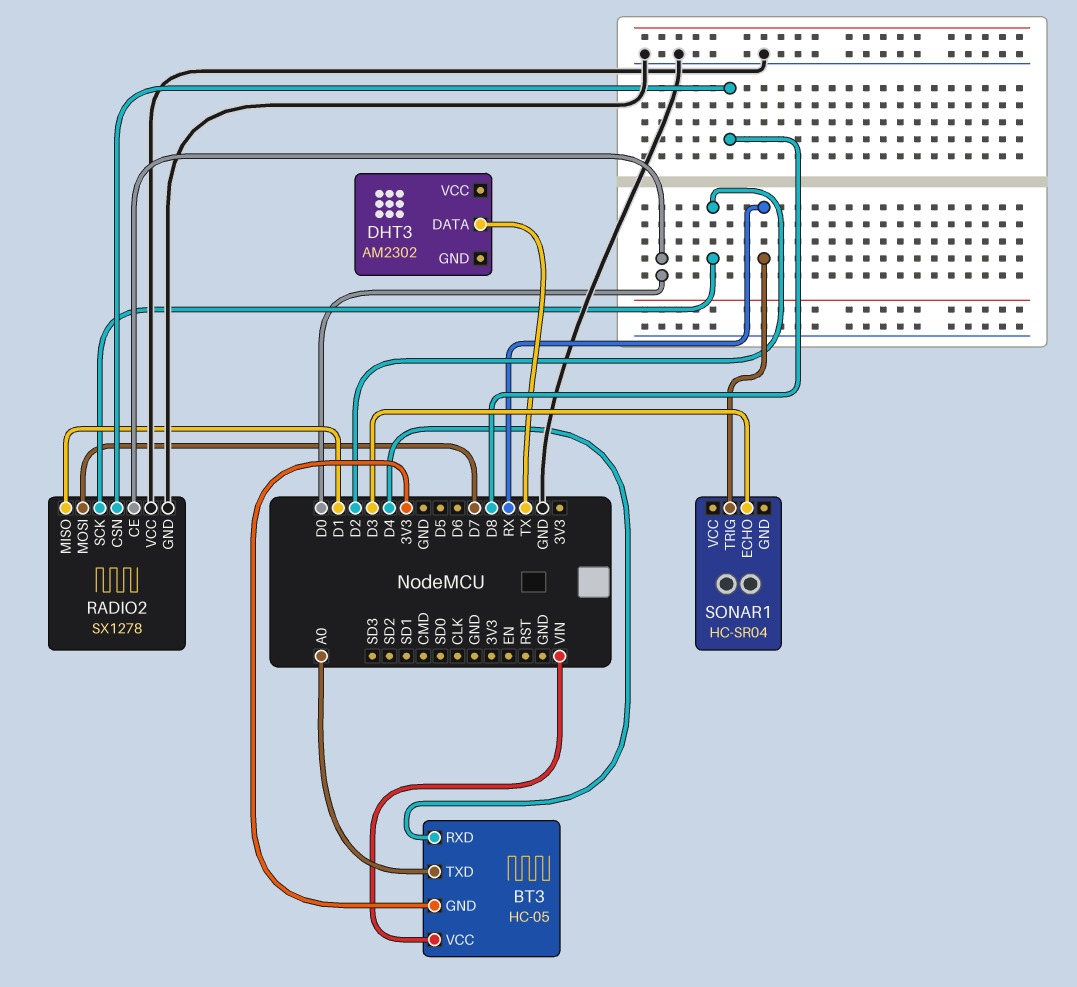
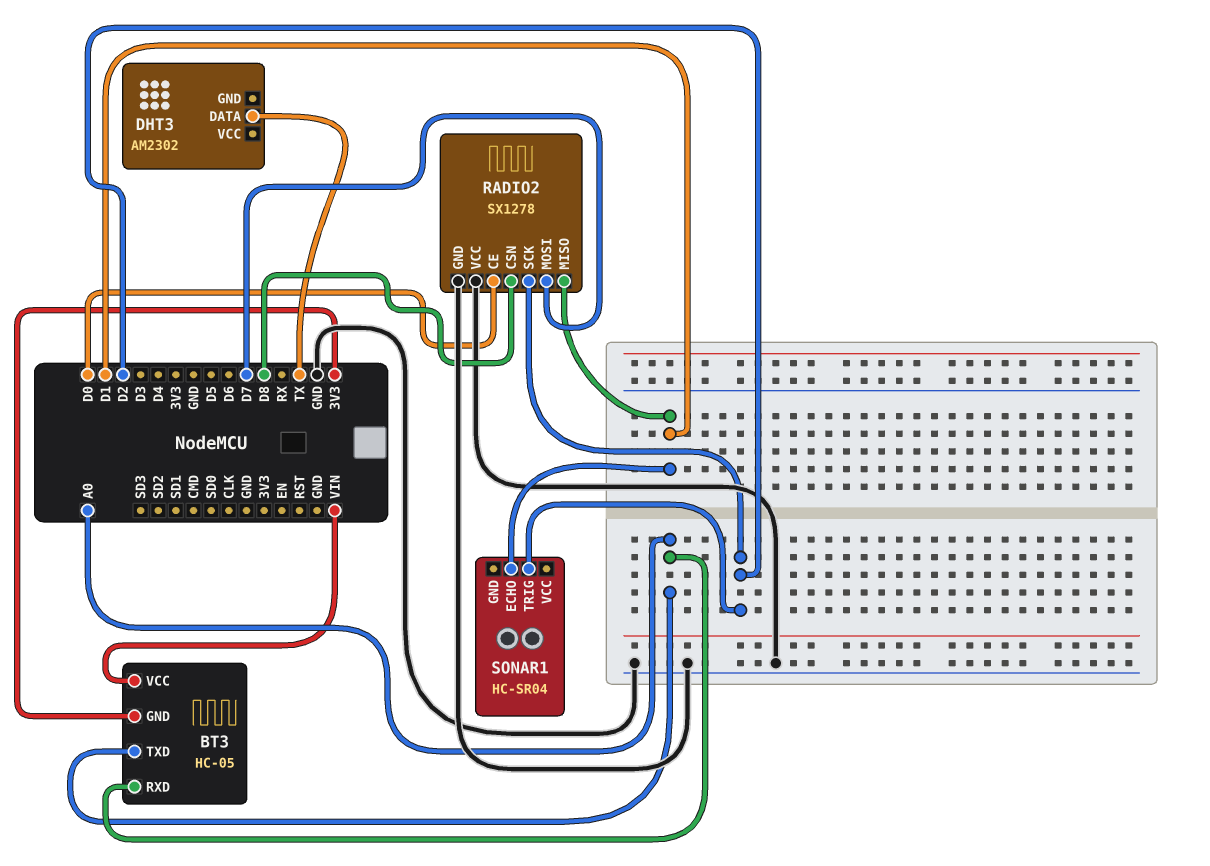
BT3 pin RXD: D4 -> A0
SONAR1 pin ECHO: D3 -> D1
SONAR1 pin TRIG: RX -> D2

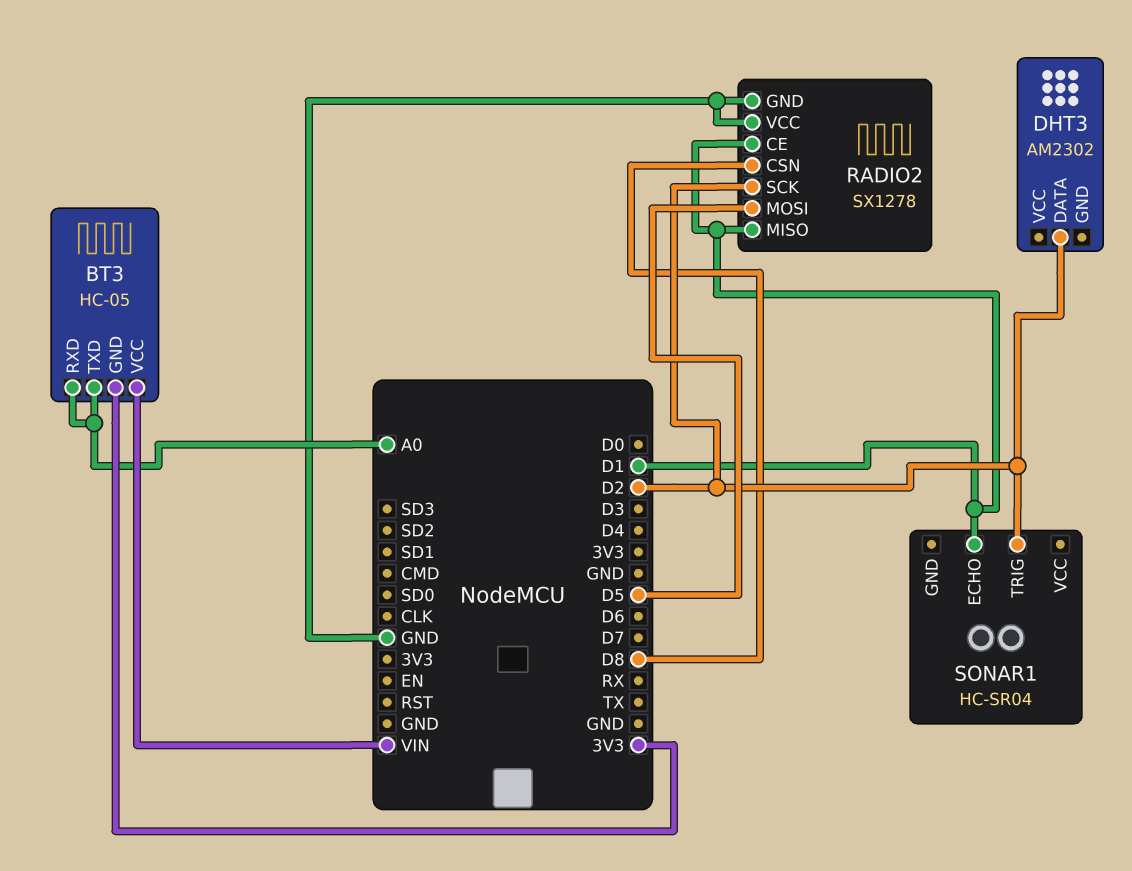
DHT3 pin DATA: TX -> D2
RADIO2 pin CE: D0 -> D1
RADIO2 pin MOSI: D7 -> D5

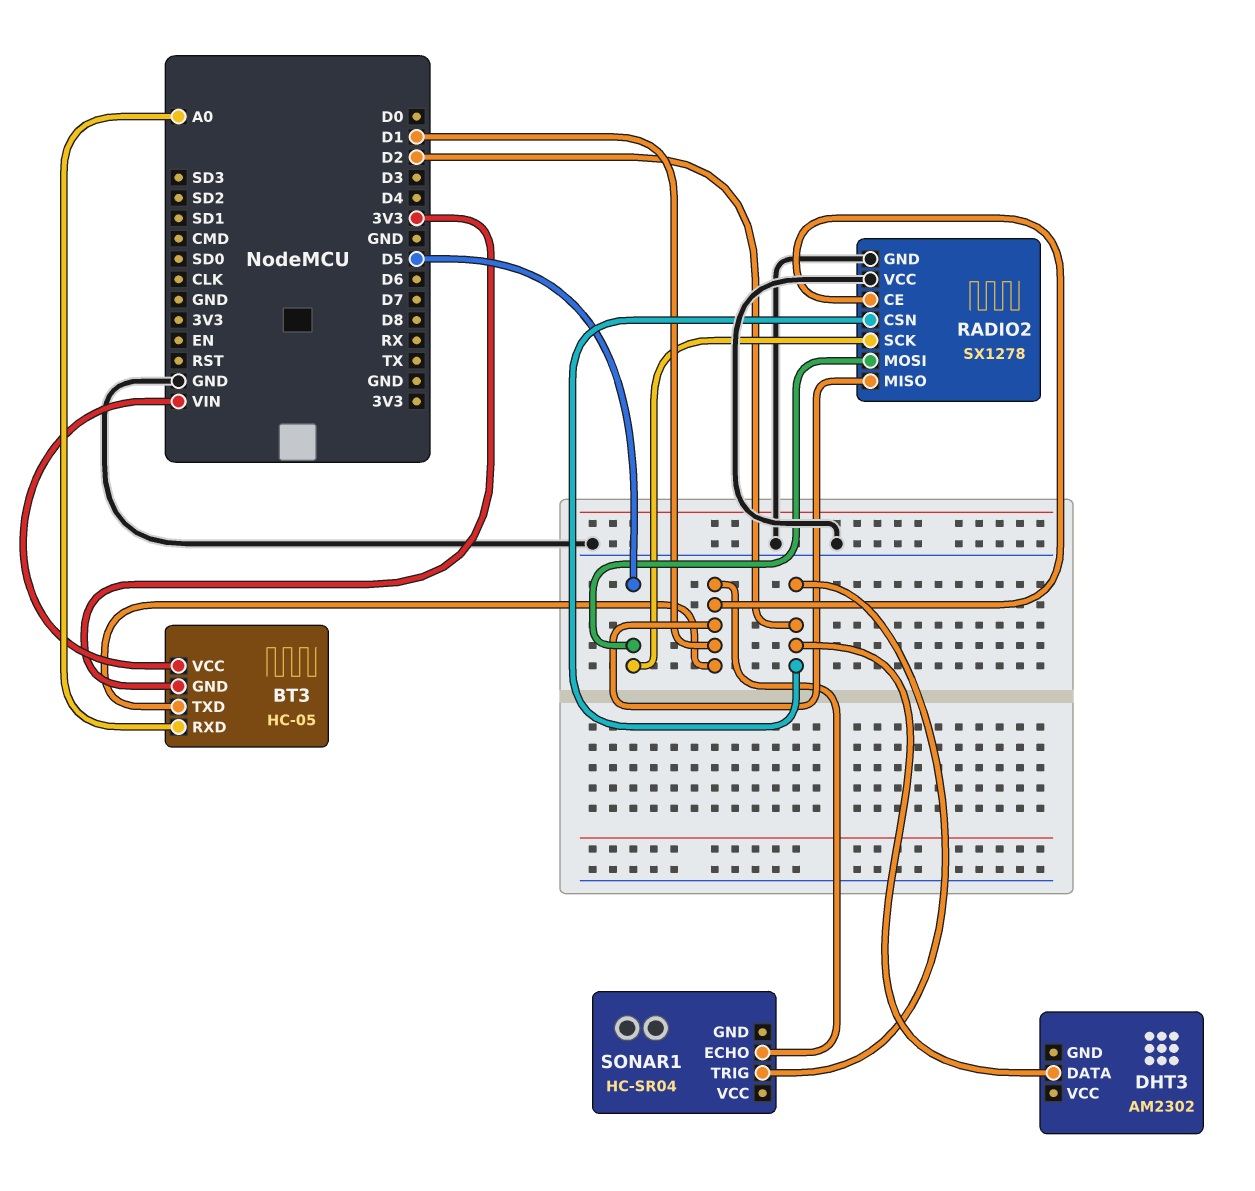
BT3 pin TXD: A0 -> D1
RADIO2 pin CSN: D8 -> D2
RADIO2 pin SCK: D2 -> D5

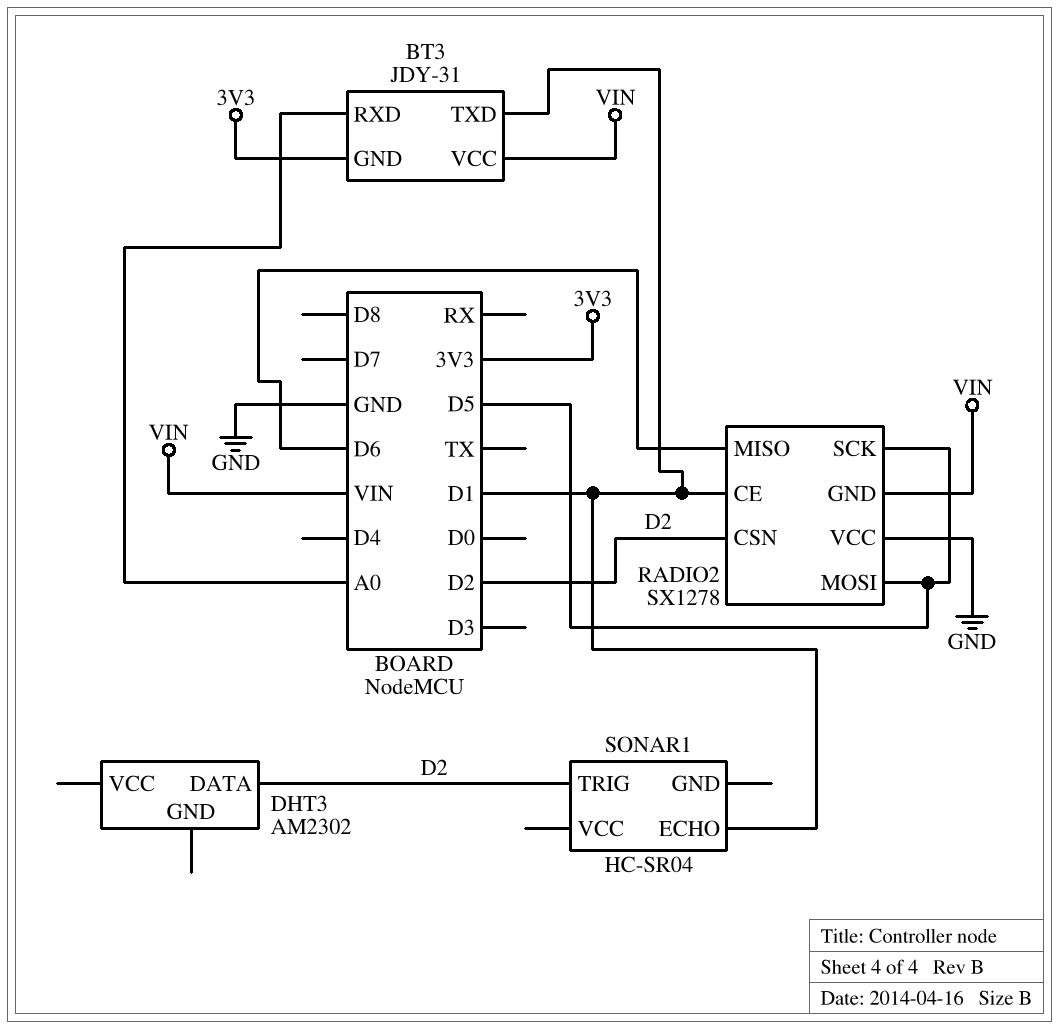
BT3: HC-05 -> JDY-31
RADIO2 pin GND: GND -> VIN
RADIO2 pin MISO: D1 -> D6

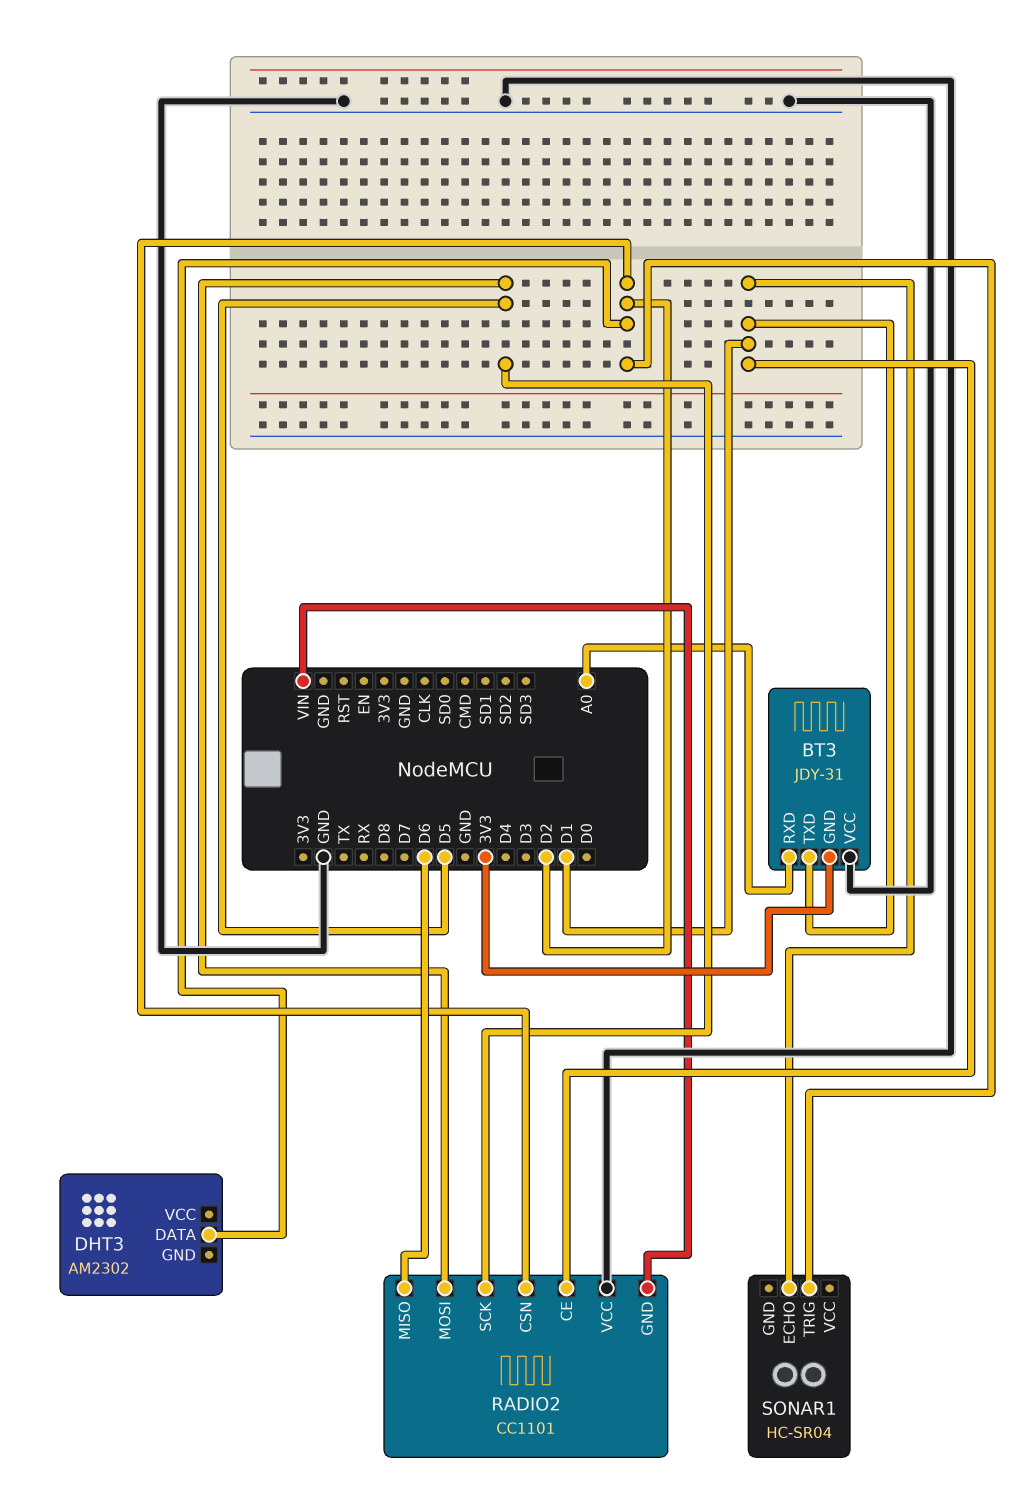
BT3 pin VCC: VIN -> GND
RADIO2: SX1278 -> CC1101

